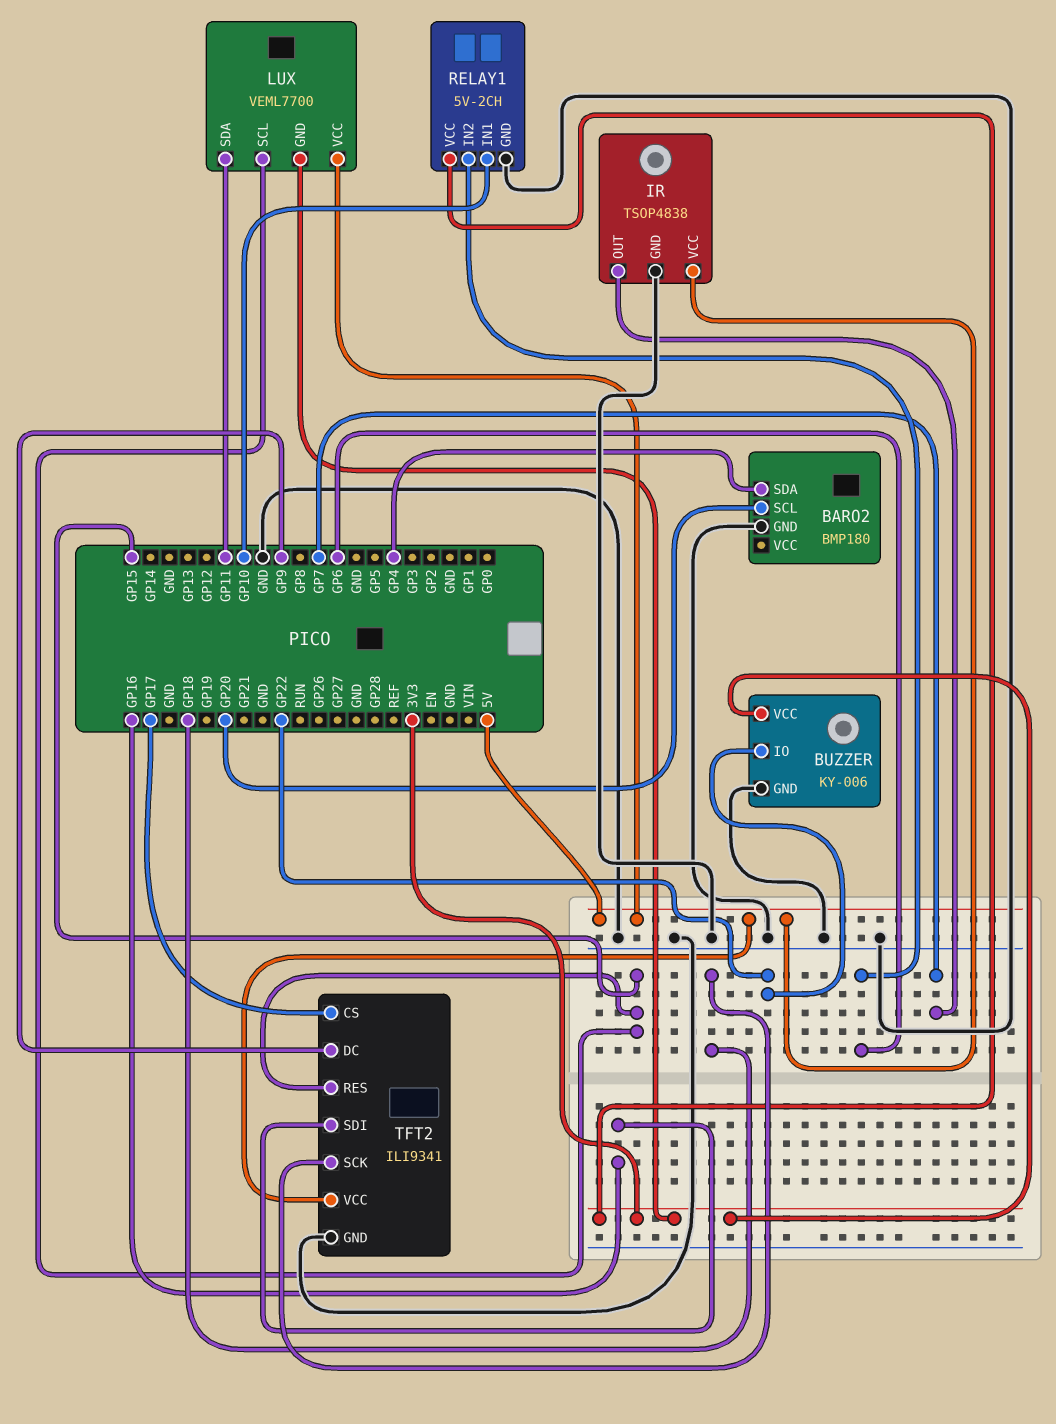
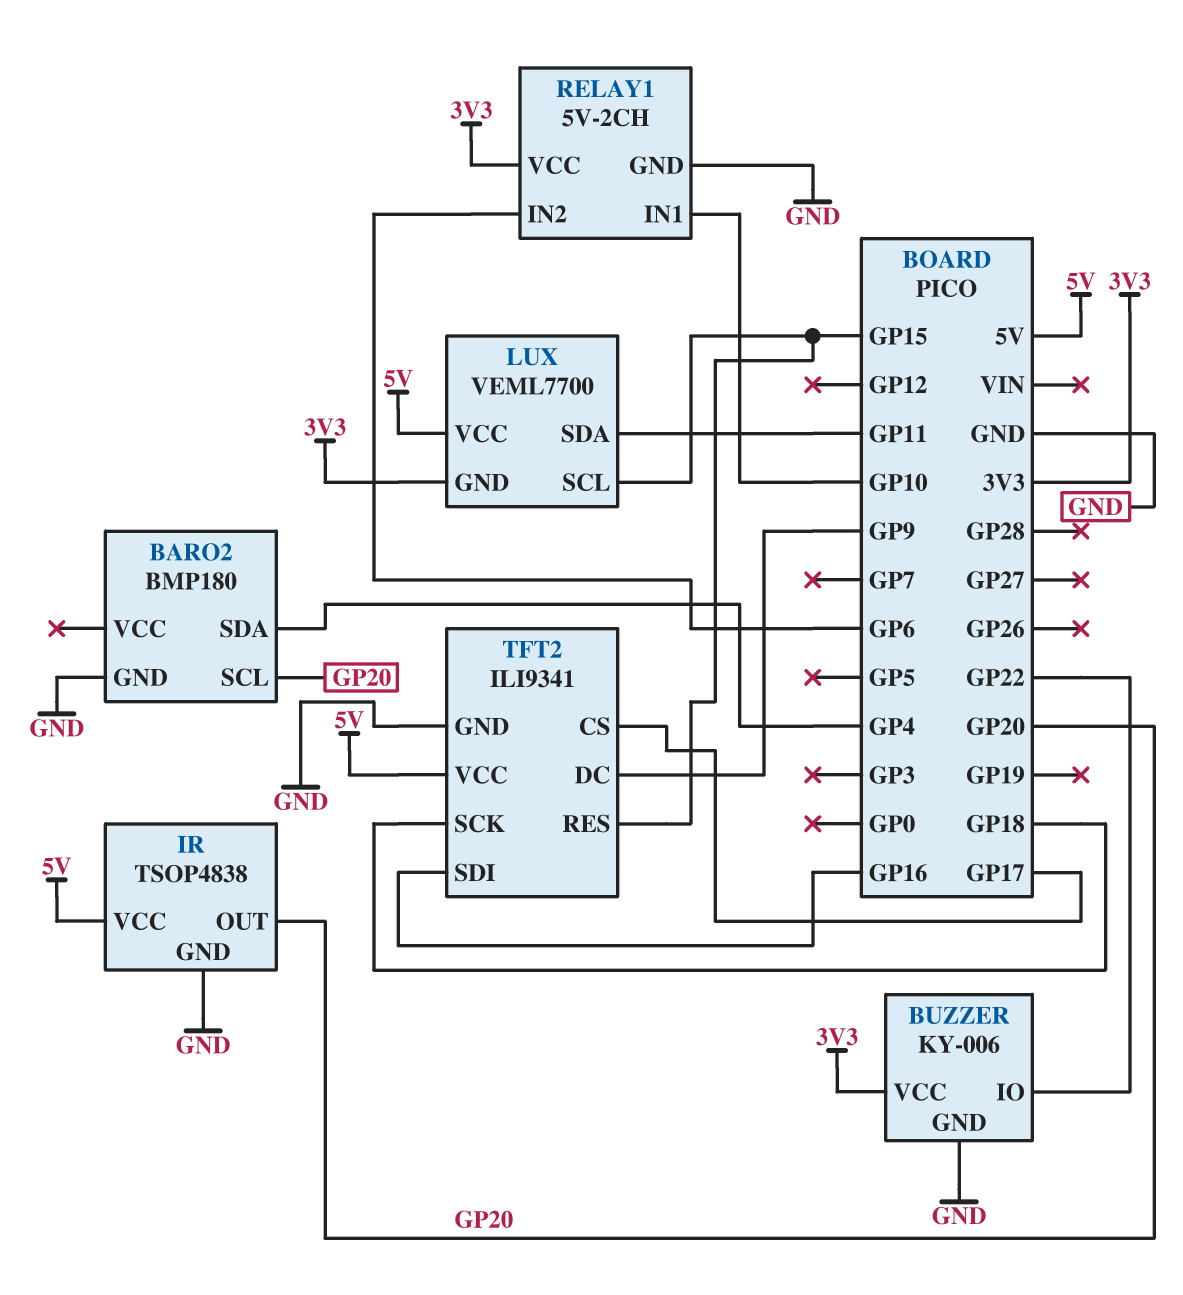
IR pin OUT: GP7 -> GP20

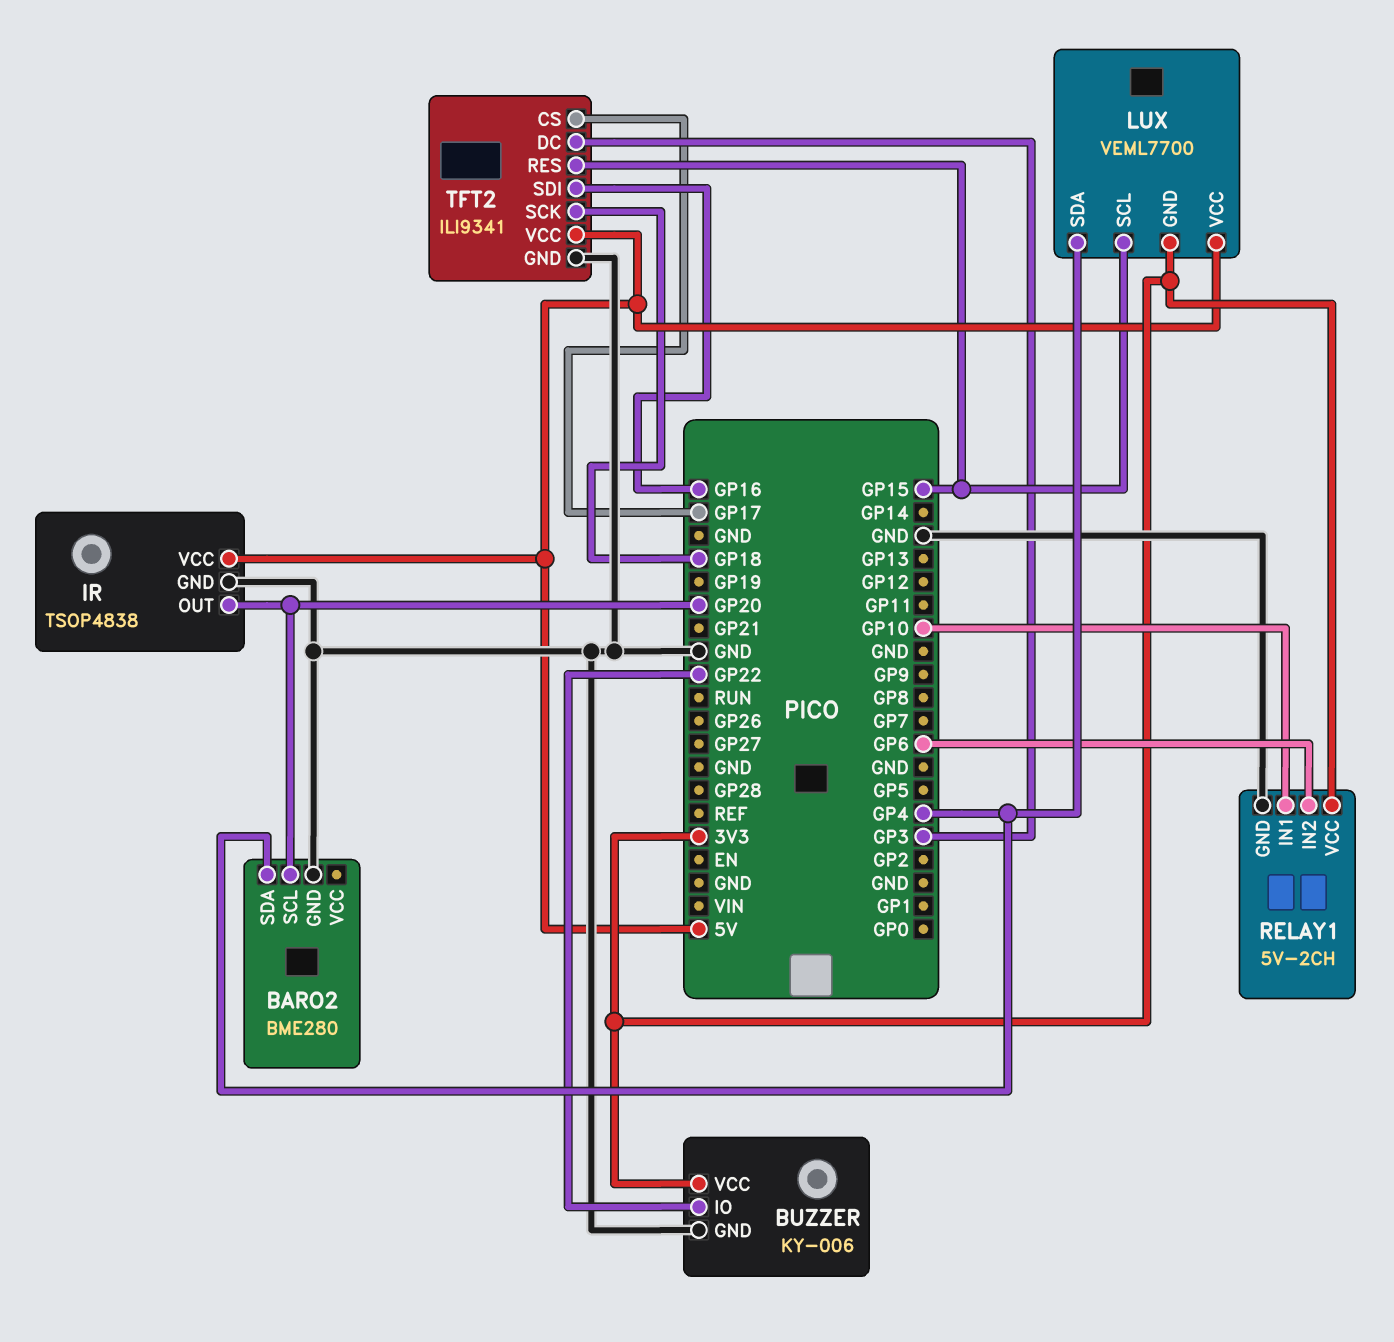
BARO2: BMP180 -> BME280
LUX pin SDA: GP11 -> GP4
TFT2 pin DC: GP9 -> GP3

